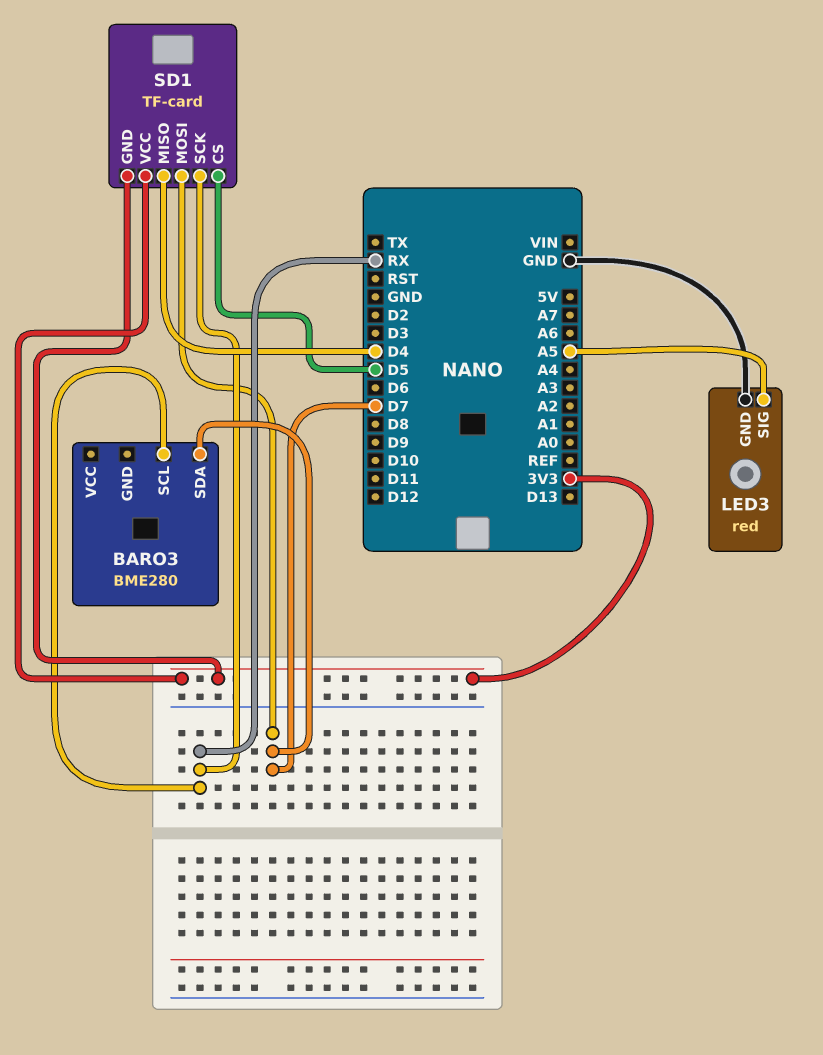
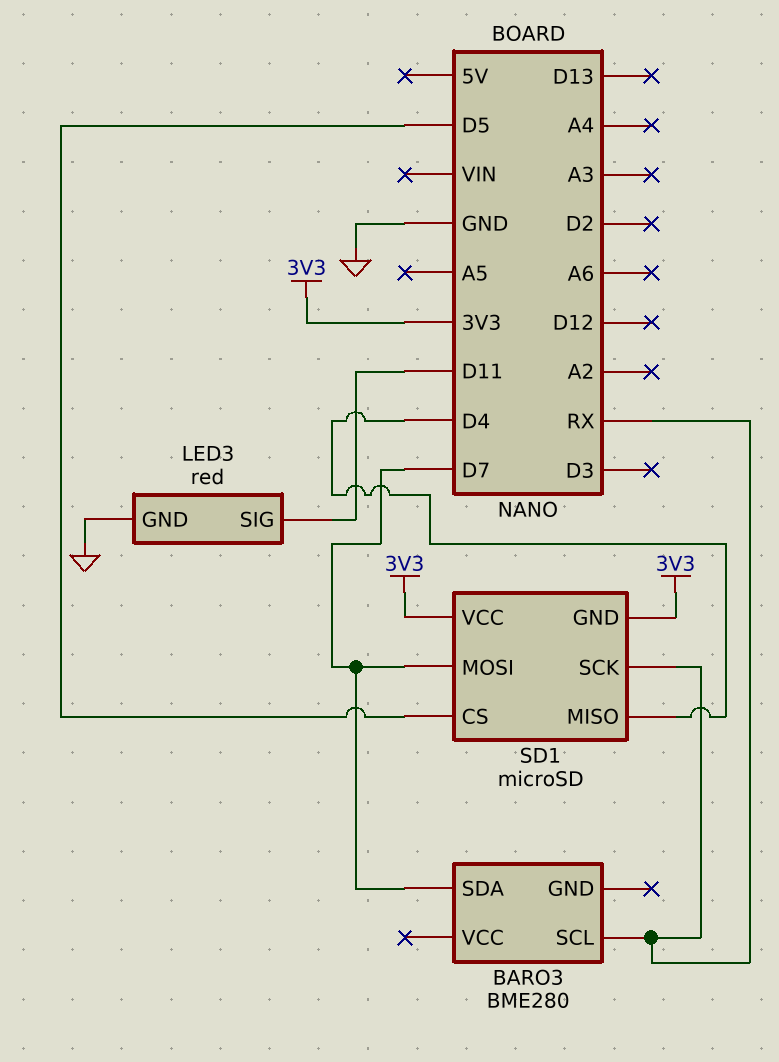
LED3 pin SIG: A5 -> D11
SD1: TF-card -> microSD

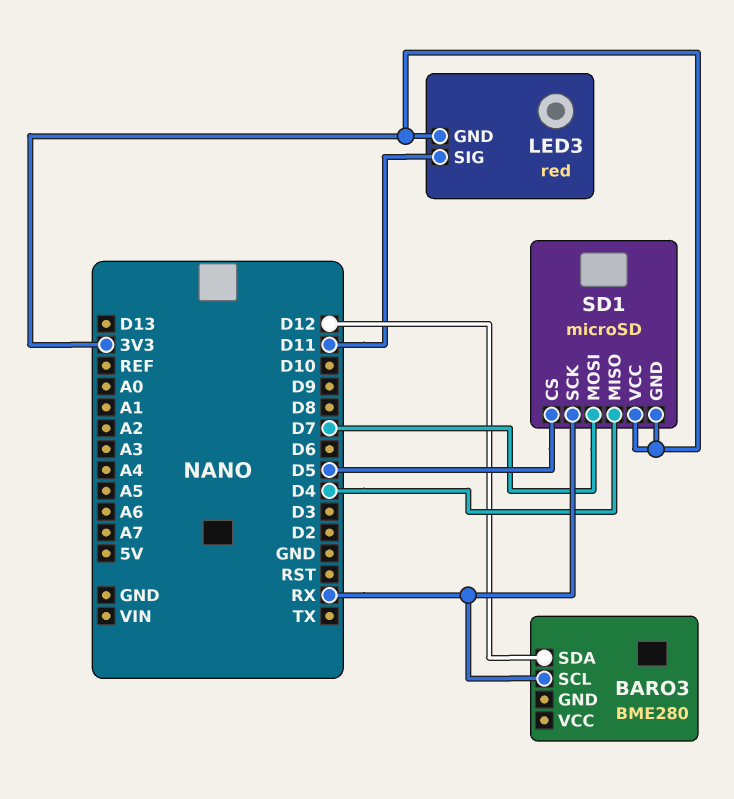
BARO3 pin SDA: D7 -> D12
LED3 pin GND: GND -> 3V3

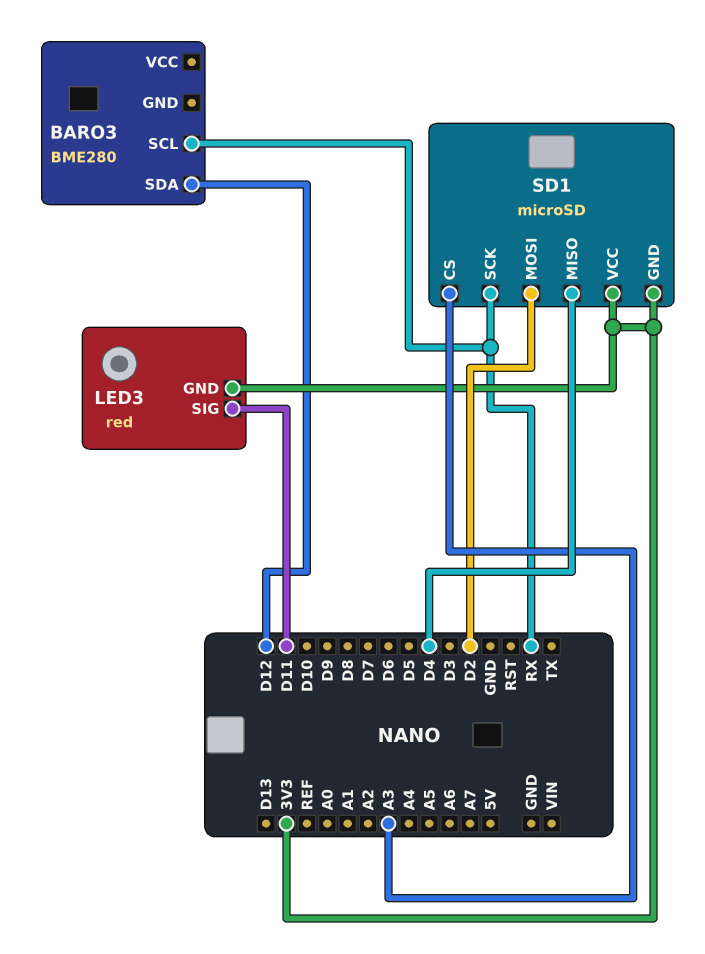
SD1 pin CS: D5 -> A3
SD1 pin MOSI: D7 -> D2

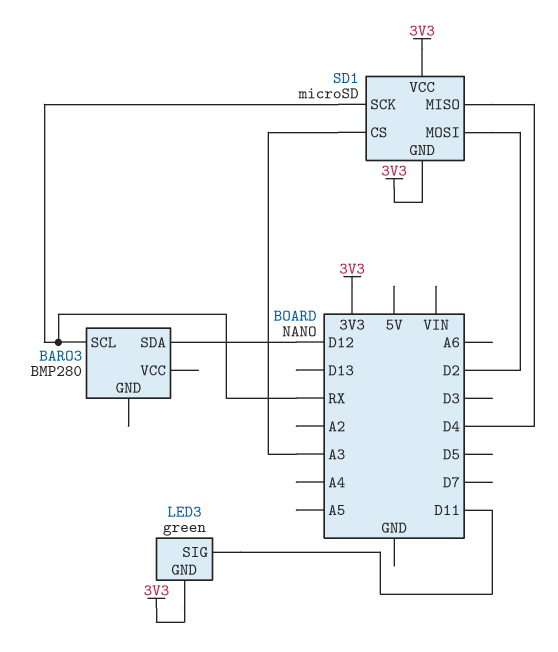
BARO3: BME280 -> BMP280
LED3: red -> green

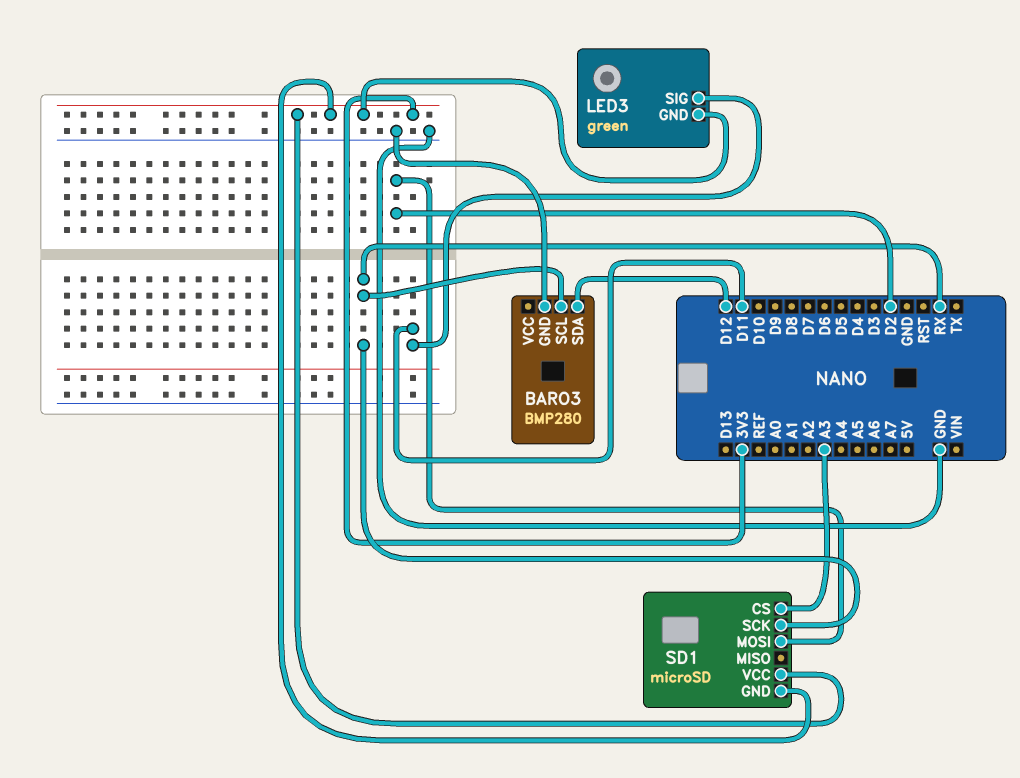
BARO3 pin GND: none -> GND
SD1 pin MISO: D4 -> none

